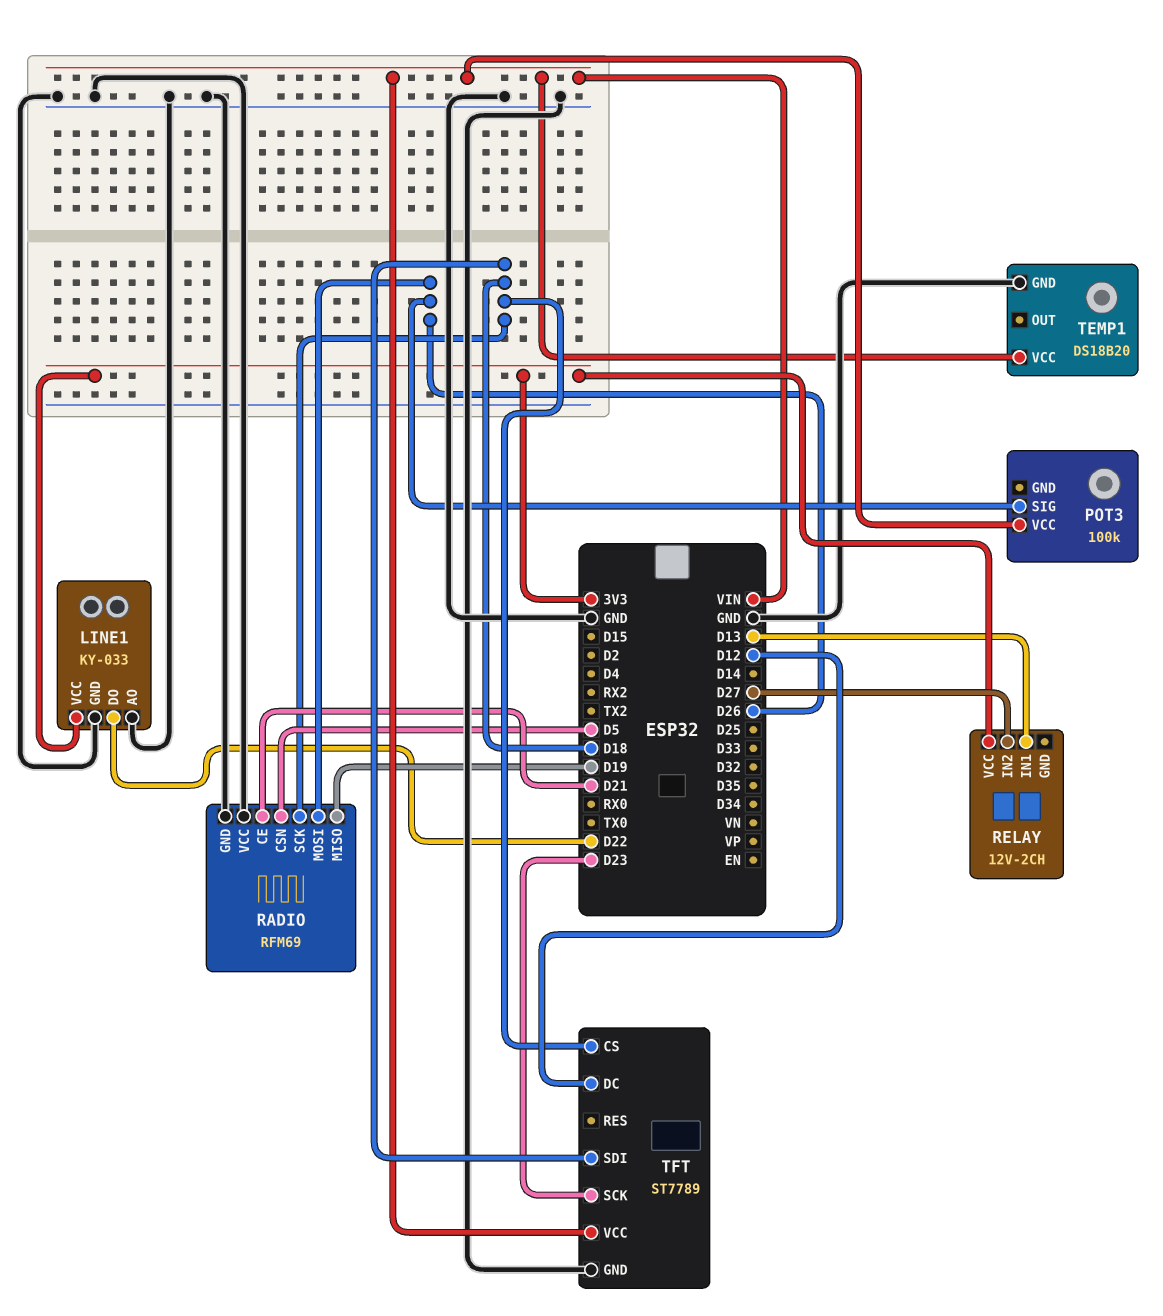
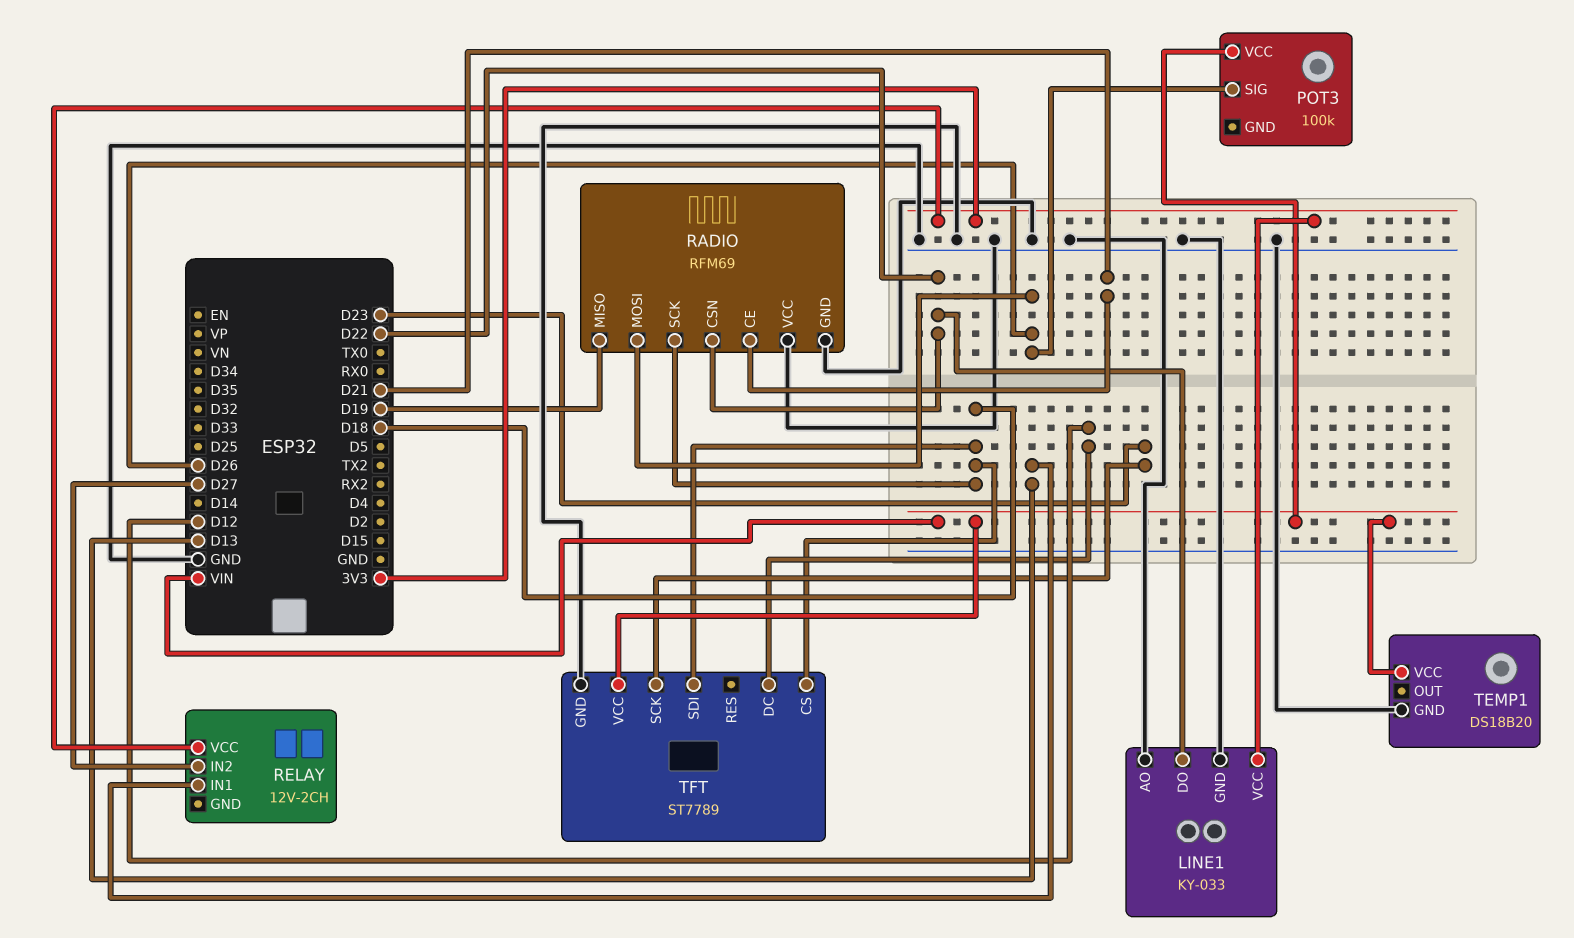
RADIO pin CSN: D5 -> D22

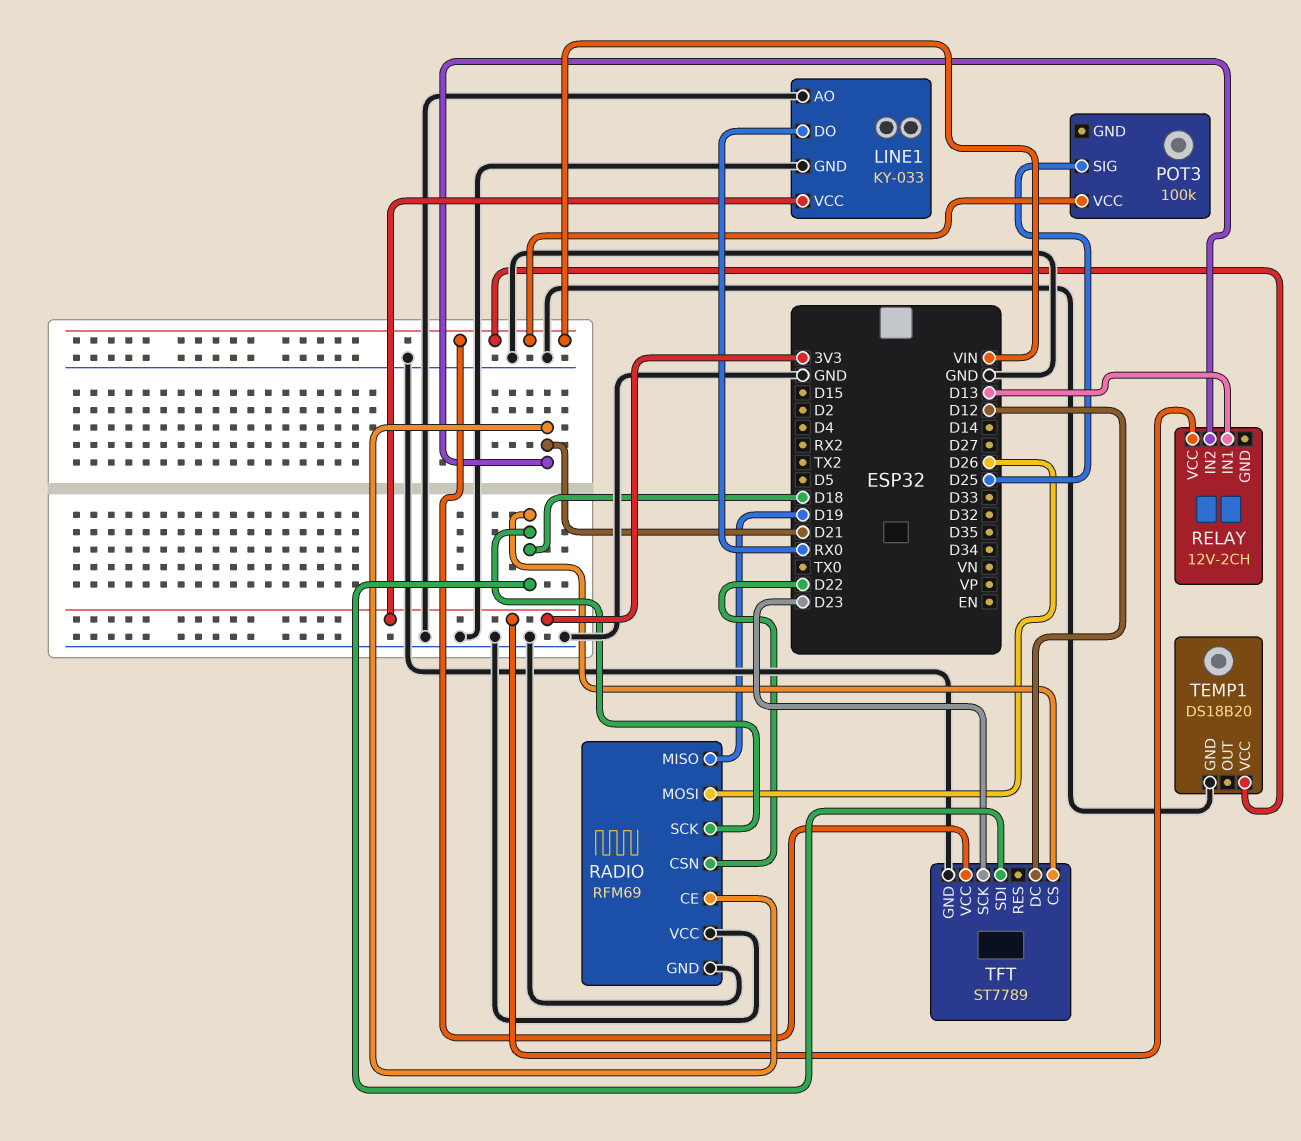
LINE1 pin DO: D22 -> RX0
POT3 pin SIG: D26 -> D25
RELAY pin IN2: D27 -> D21

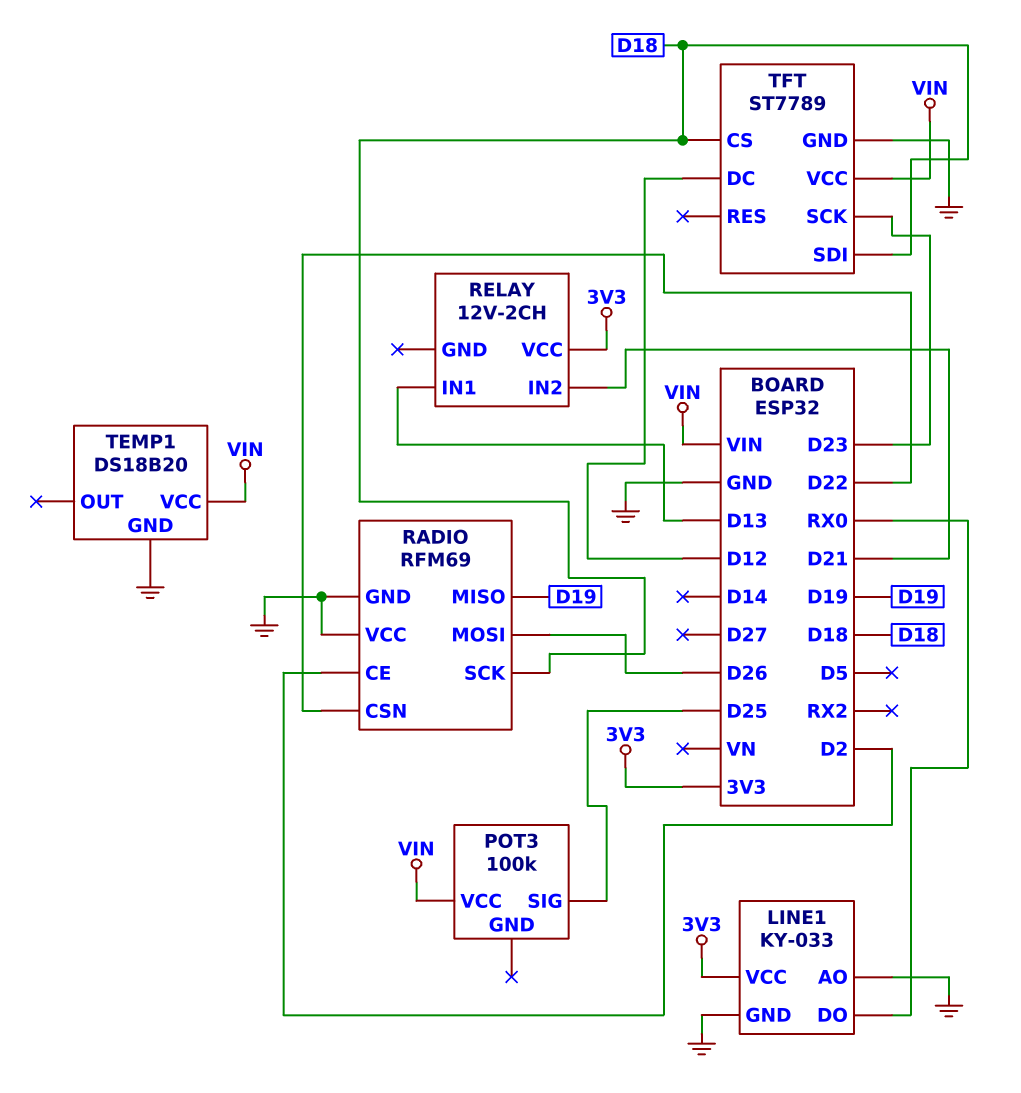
RADIO pin CE: D21 -> D2

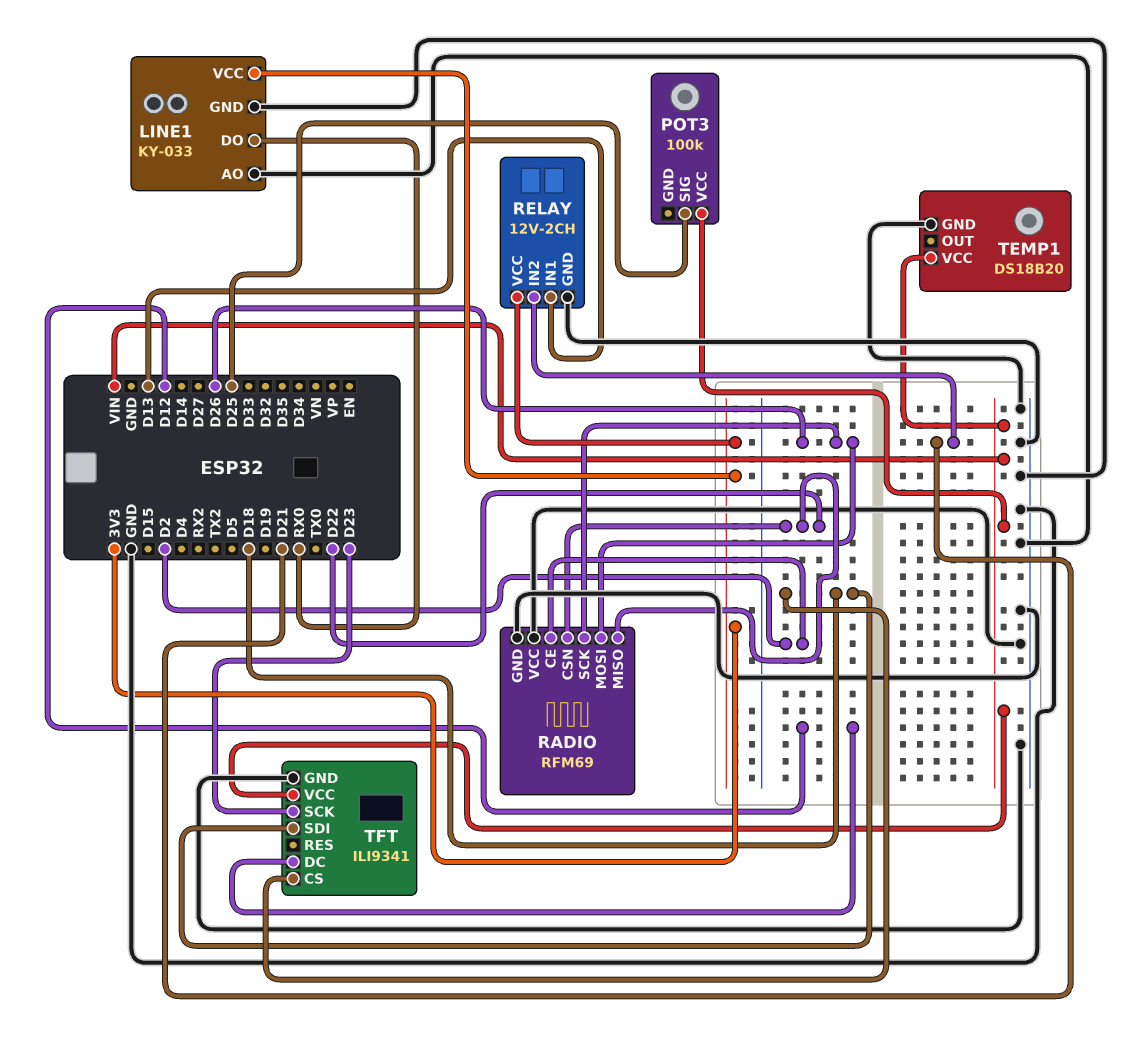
RADIO pin MISO: D19 -> D22
RADIO pin SCK: D18 -> D26
RELAY pin GND: none -> GND
TFT: ST7789 -> ILI9341

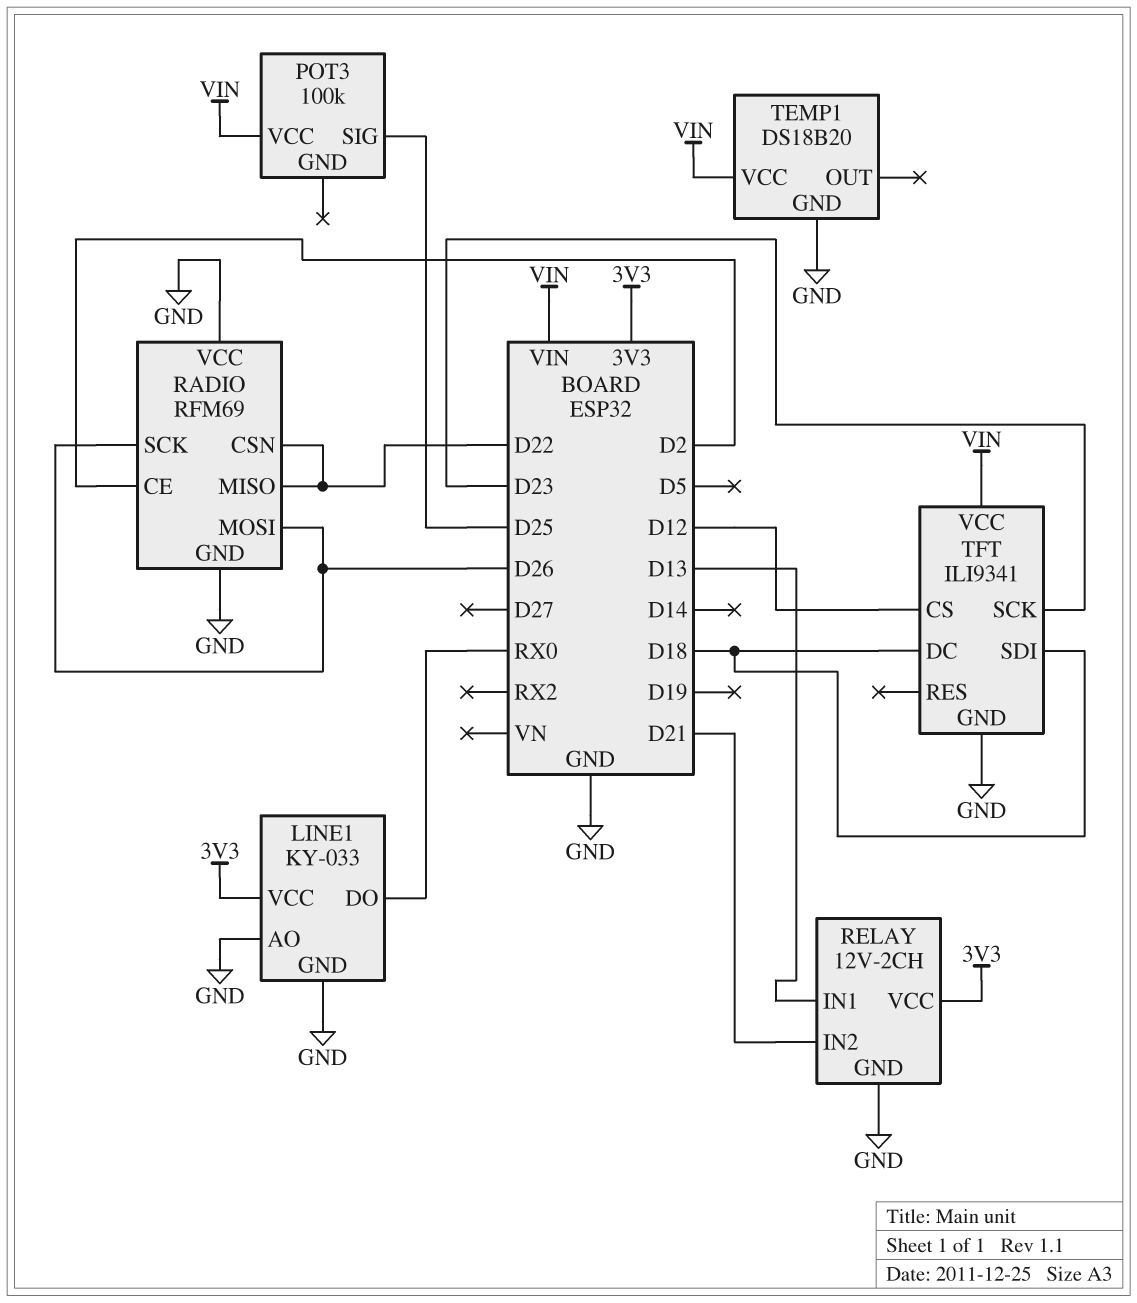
TFT pin CS: D18 -> D12
TFT pin DC: D12 -> D18

